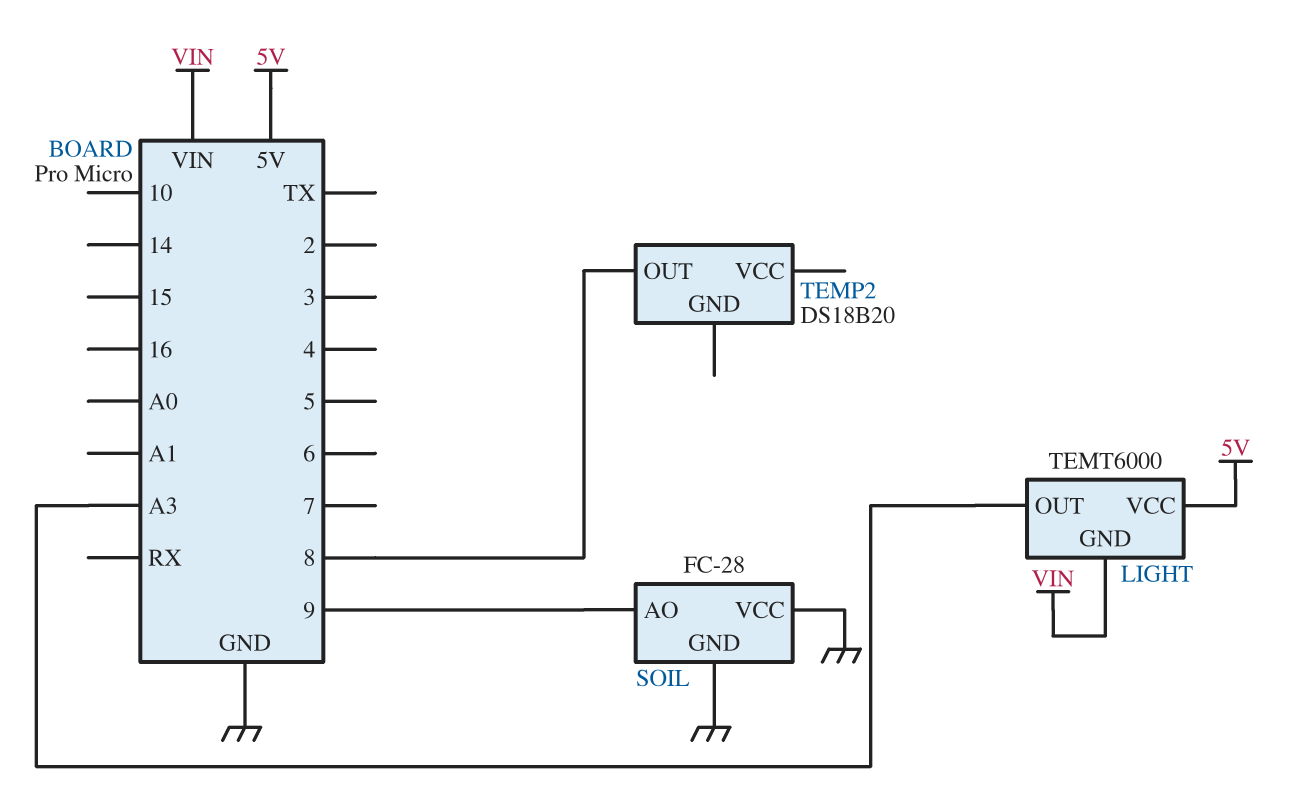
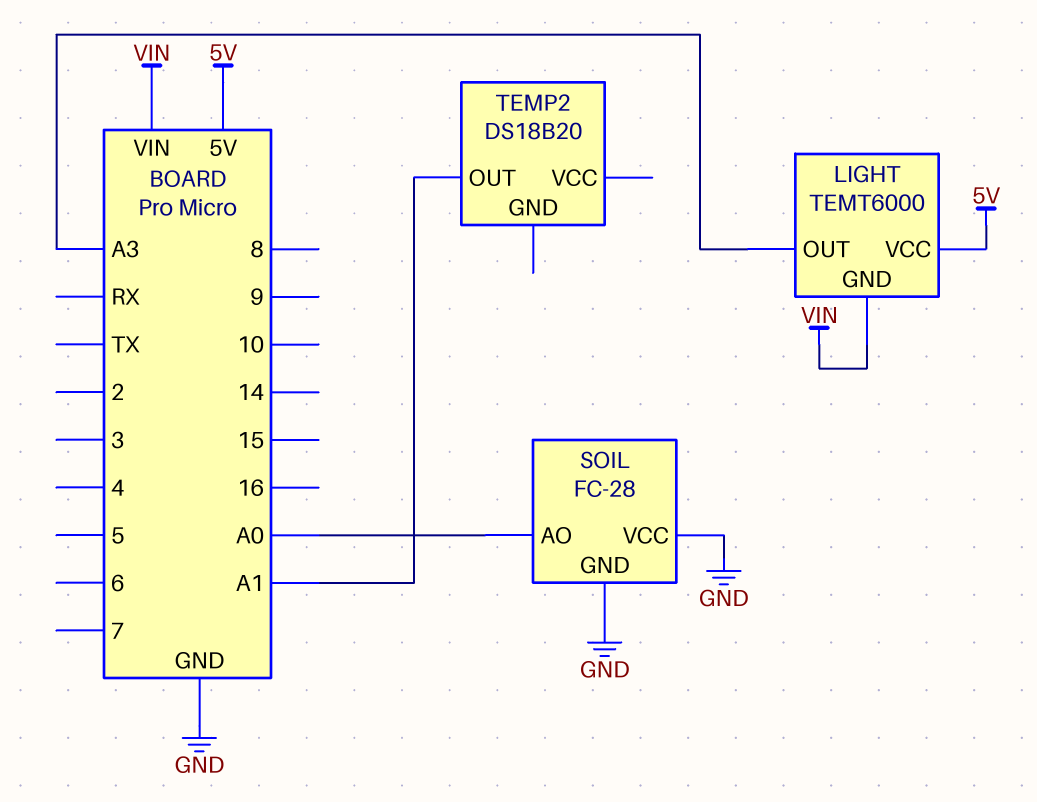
SOIL pin AO: 9 -> A0
TEMP2 pin OUT: 8 -> A1

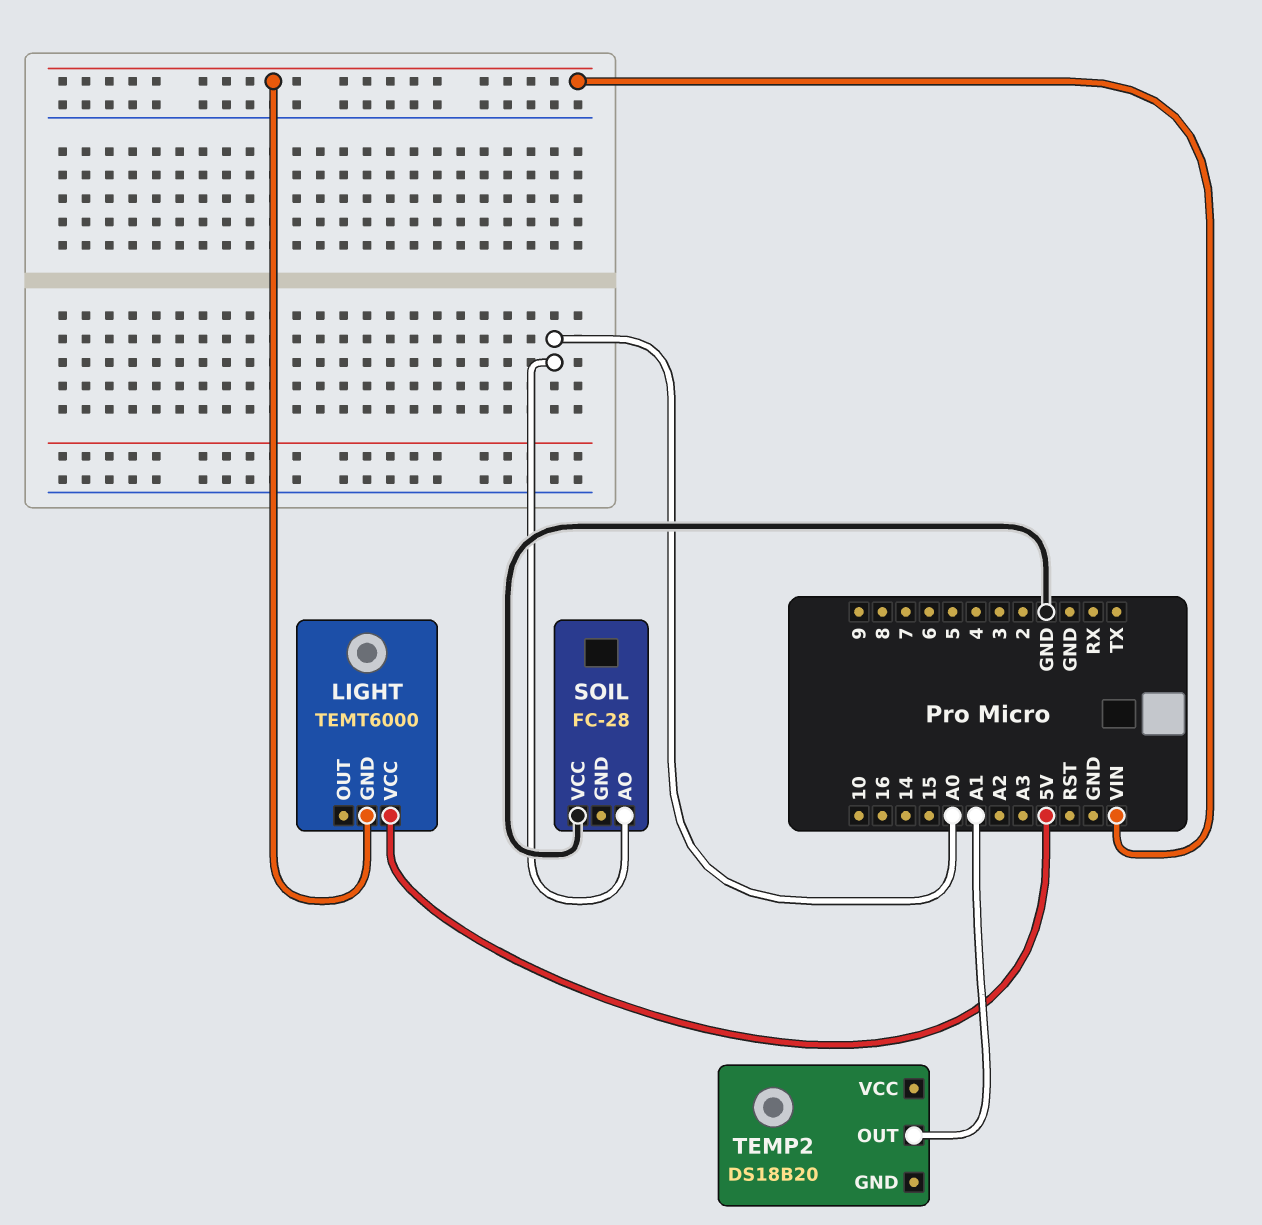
LIGHT pin OUT: A3 -> none
SOIL pin GND: GND -> none

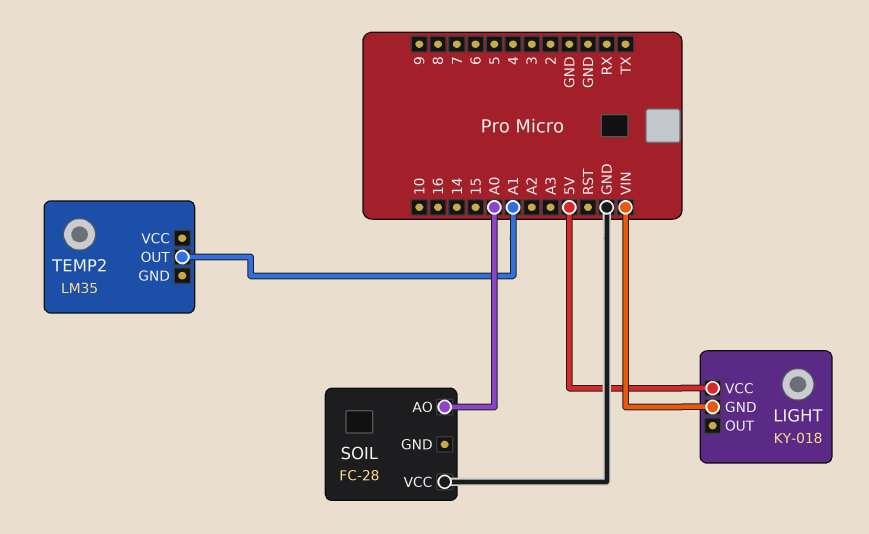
LIGHT: TEMT6000 -> KY-018
TEMP2: DS18B20 -> LM35

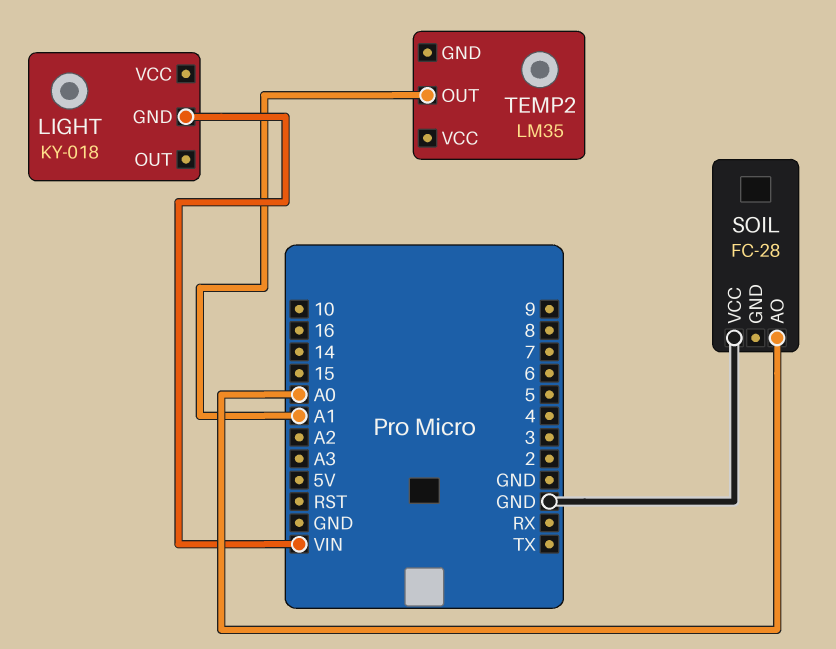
LIGHT pin VCC: 5V -> none

